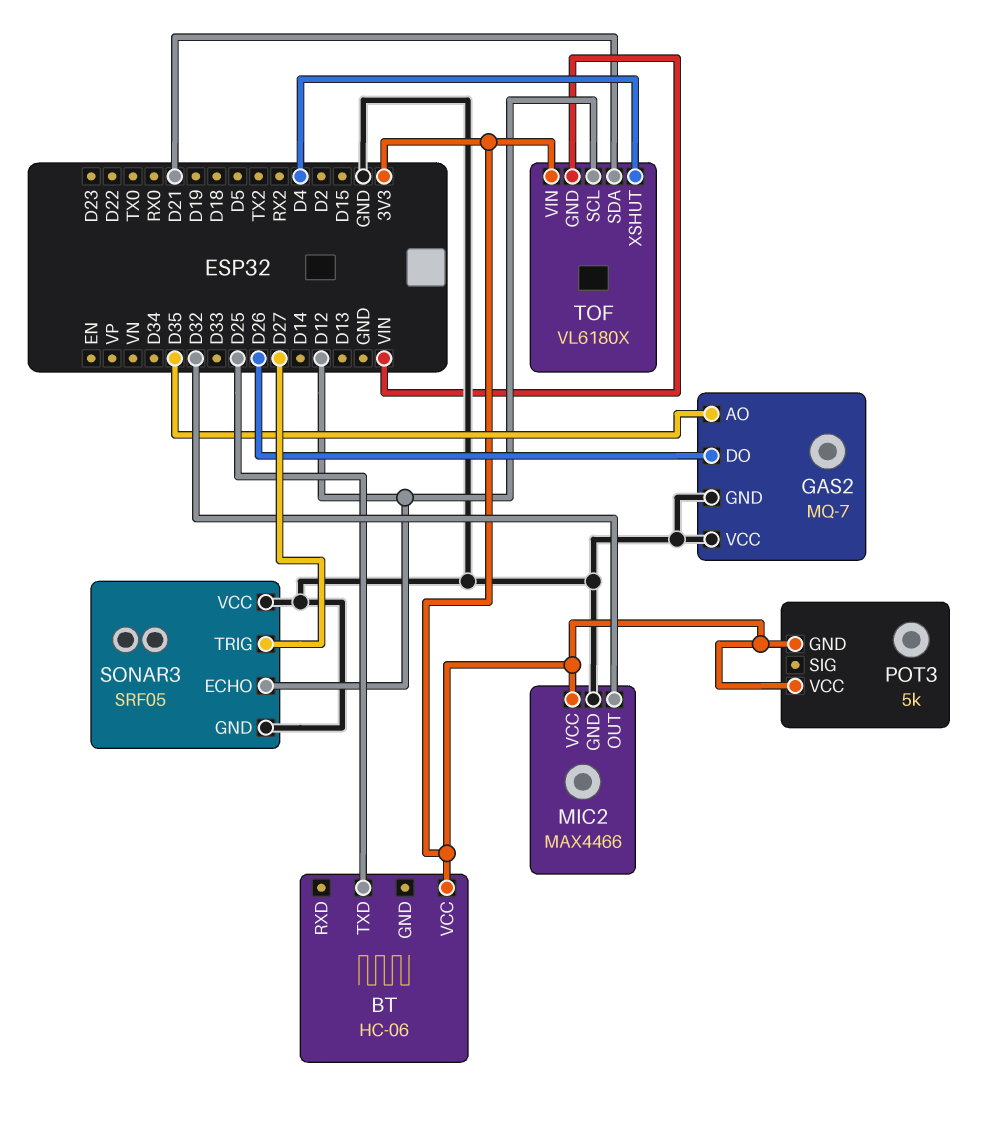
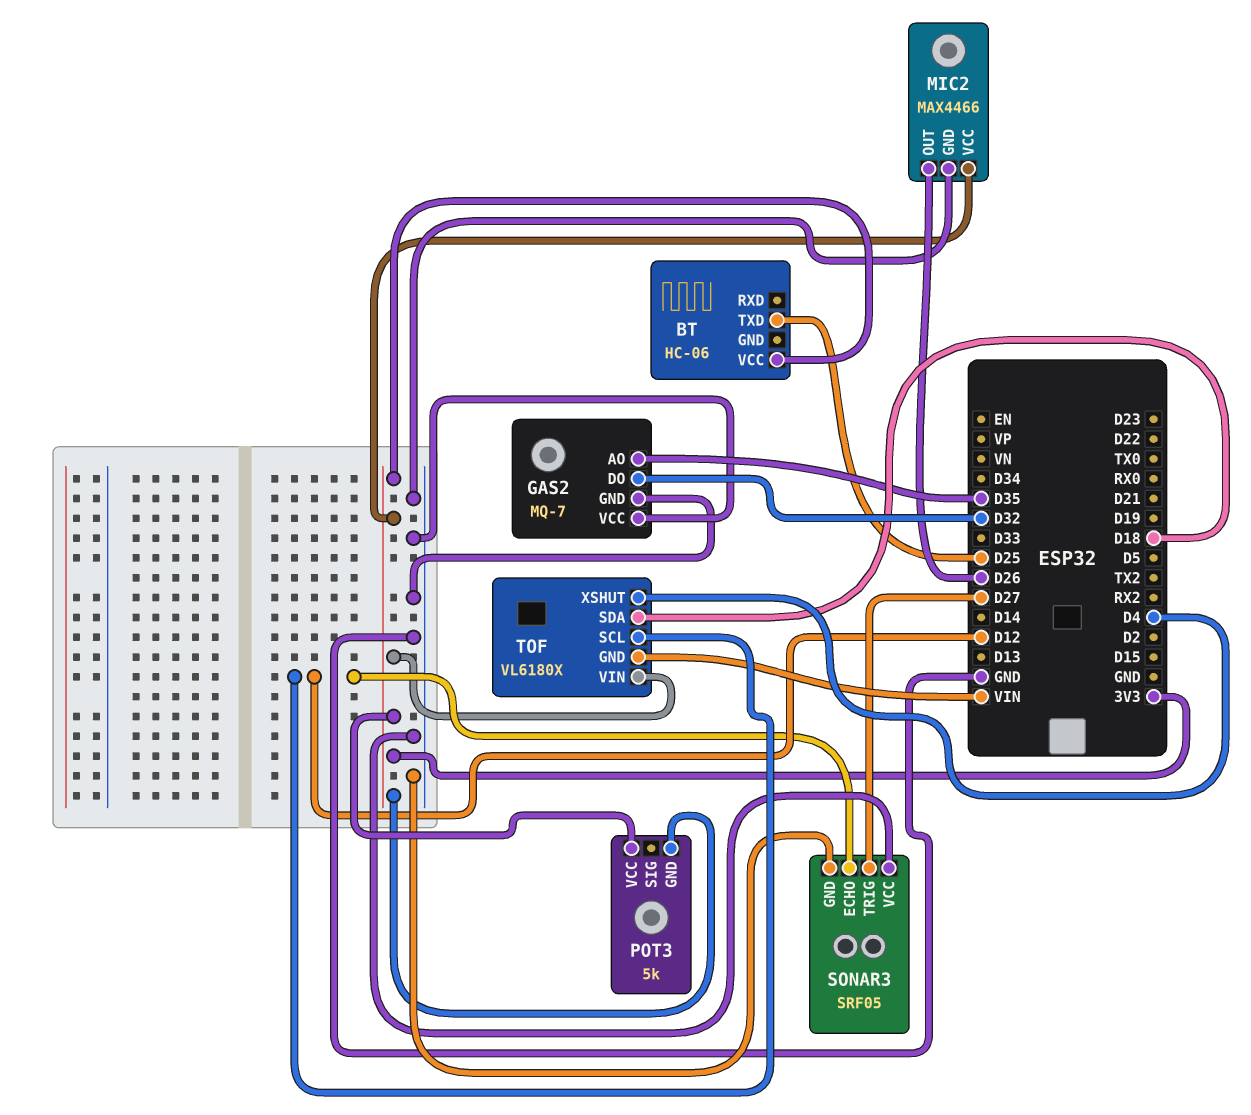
GAS2 pin DO: D26 -> D32
MIC2 pin OUT: D32 -> D26
TOF pin SDA: D21 -> D18

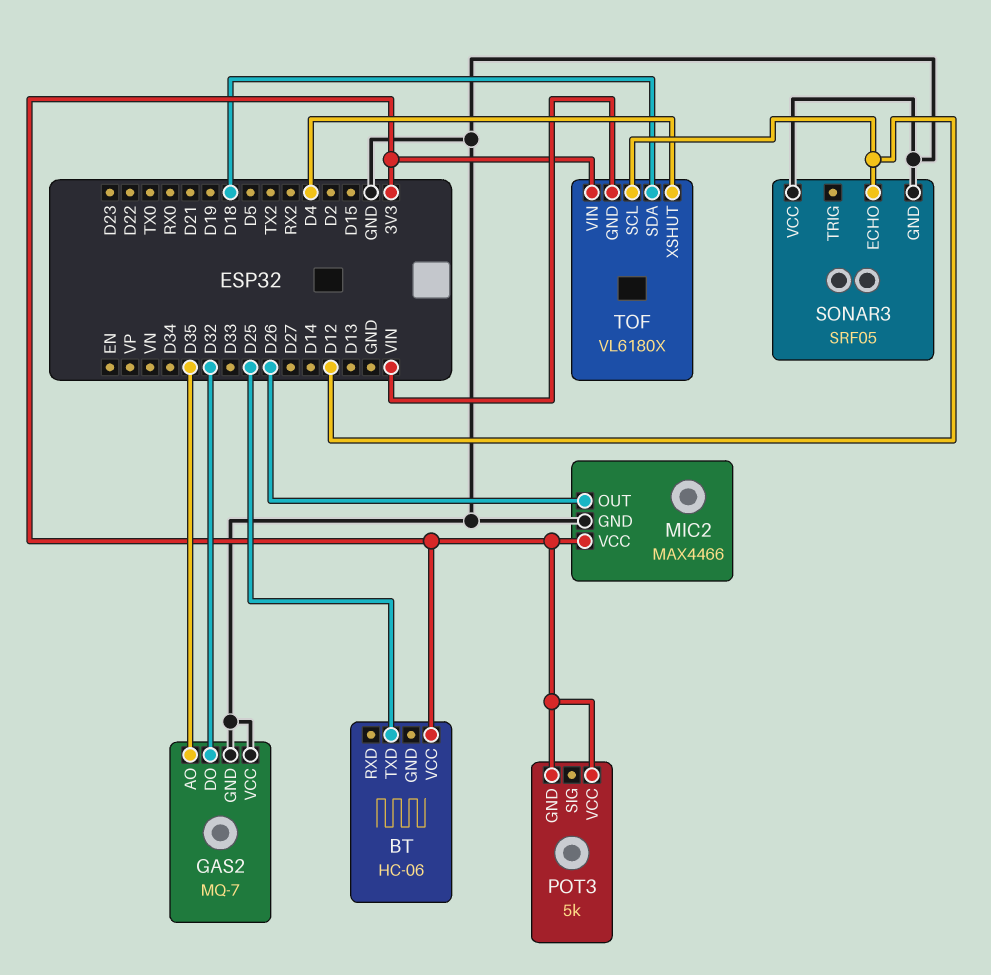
SONAR3 pin TRIG: D27 -> none

